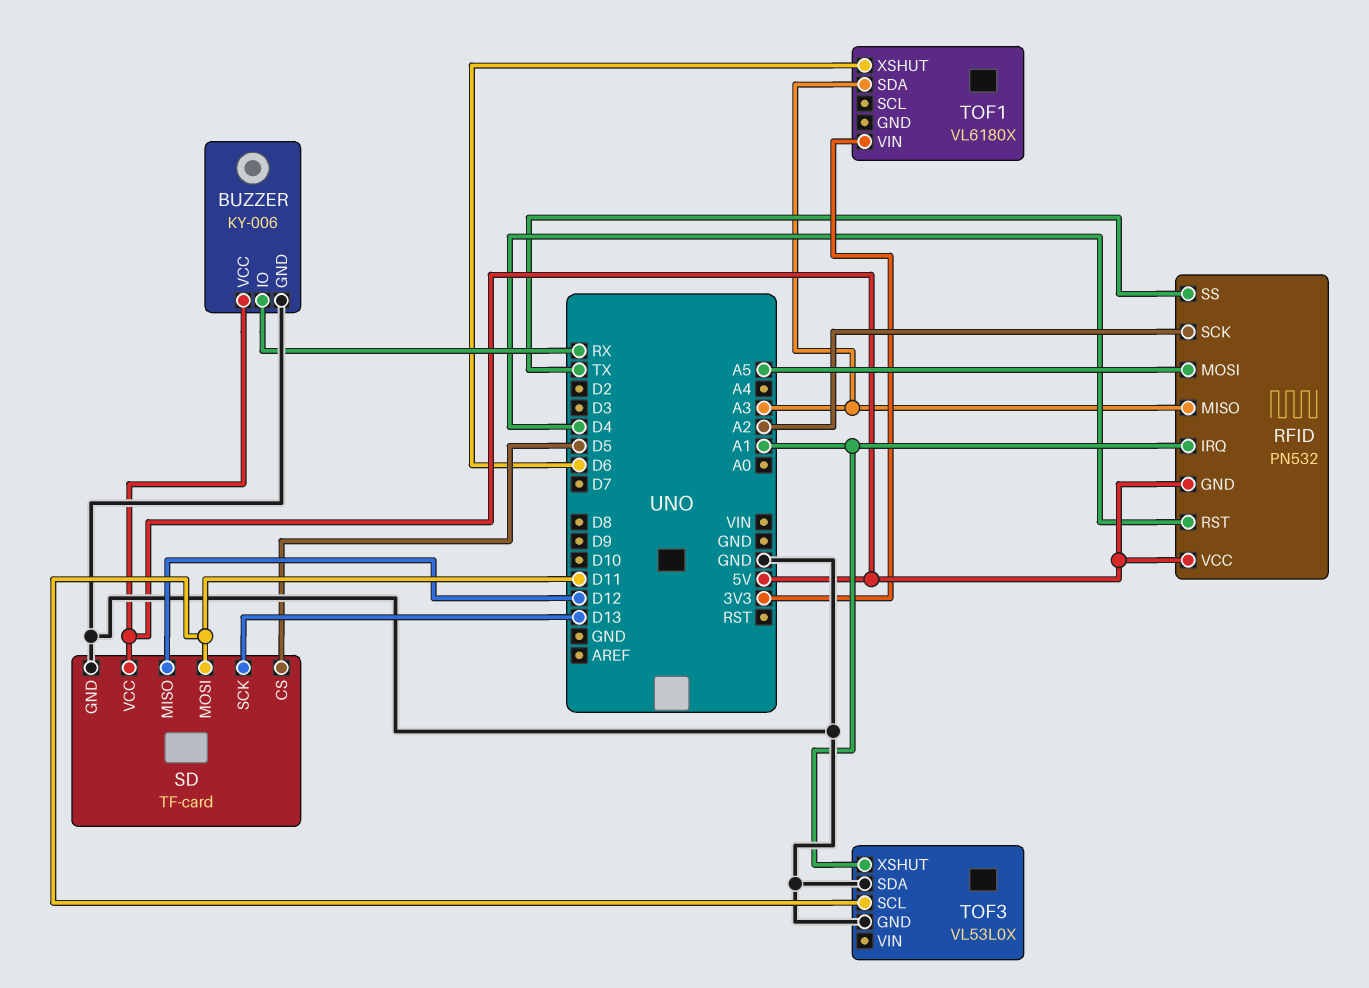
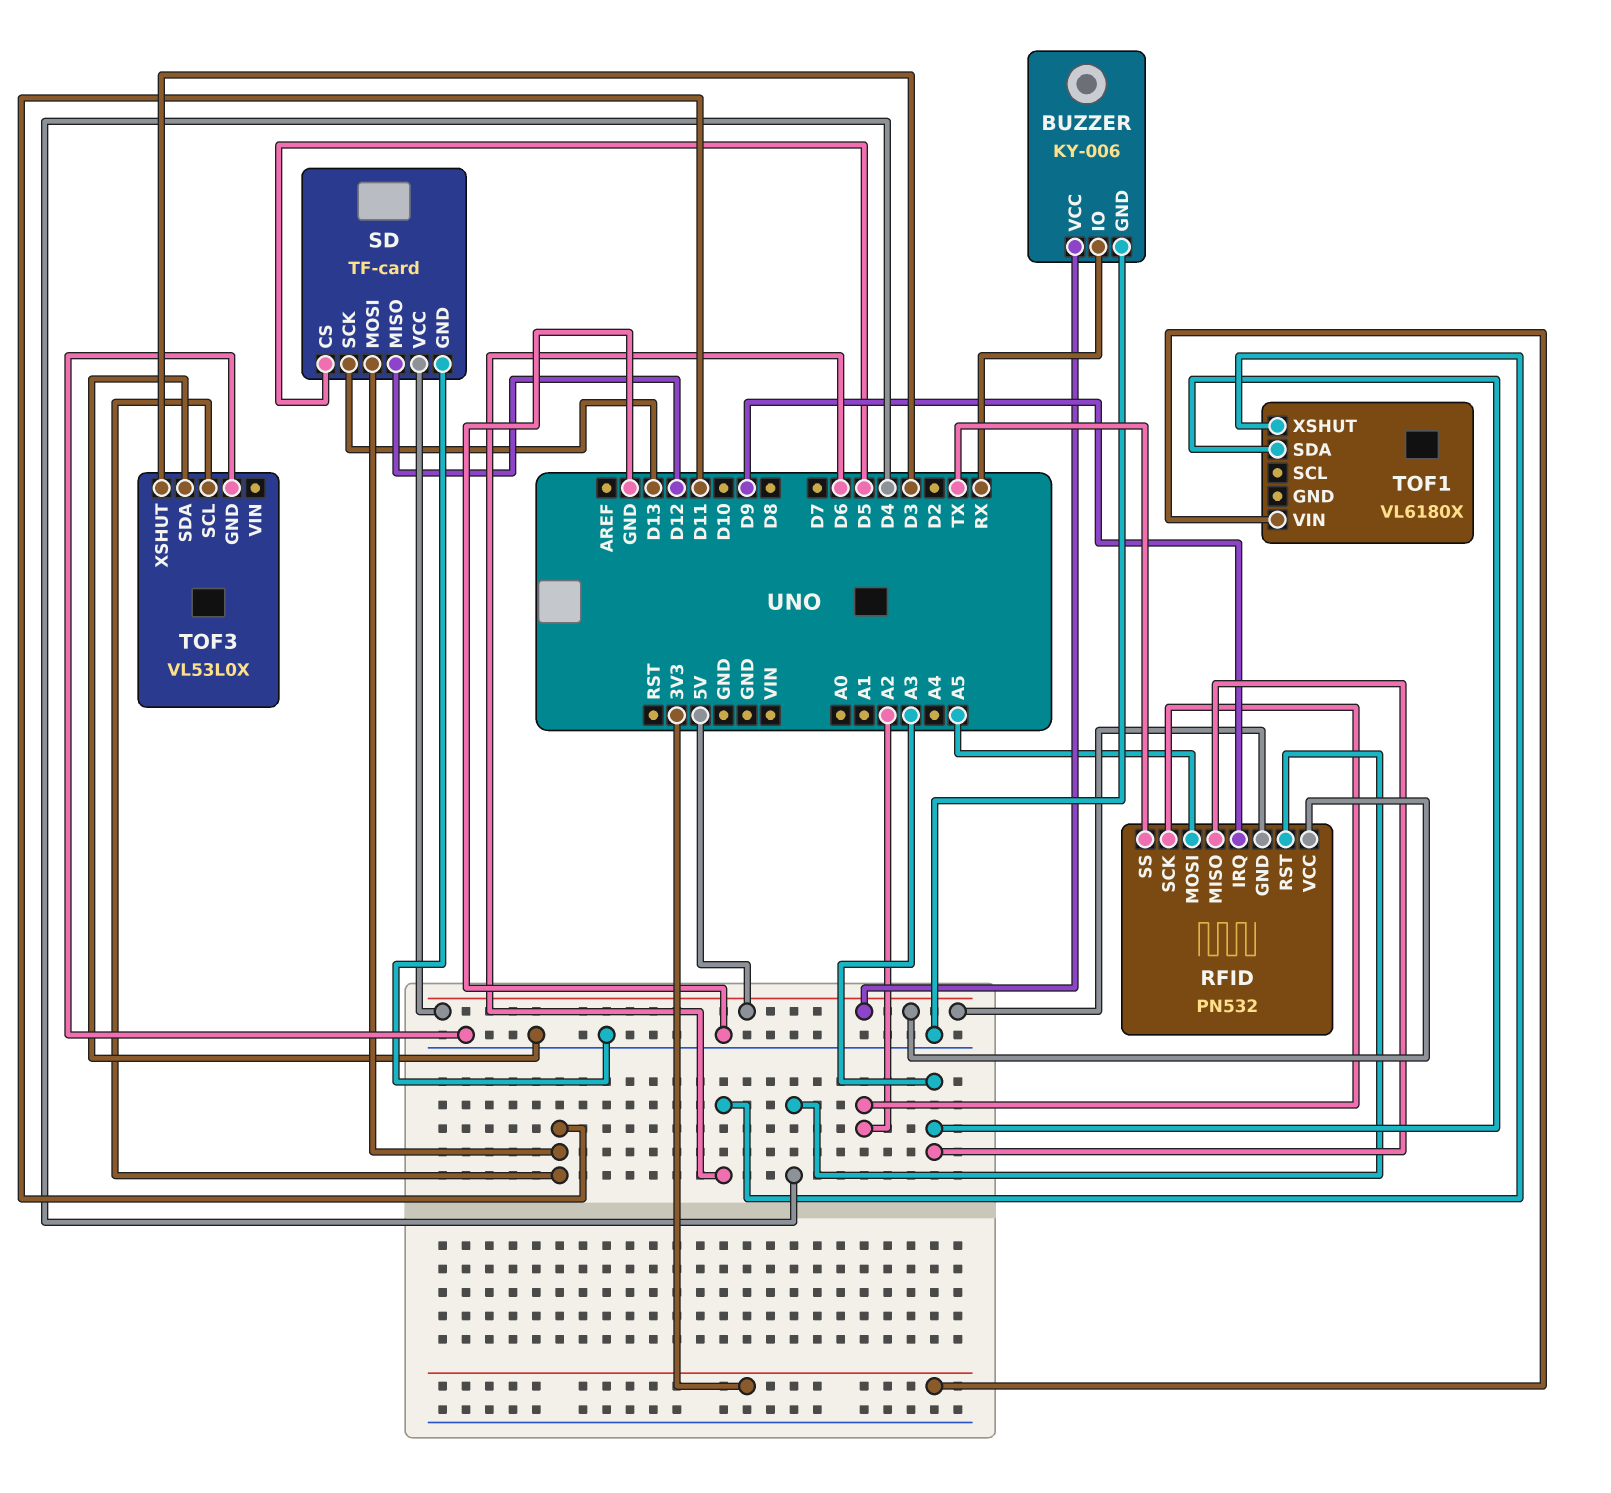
RFID pin IRQ: A1 -> D9
TOF3 pin XSHUT: A1 -> D3

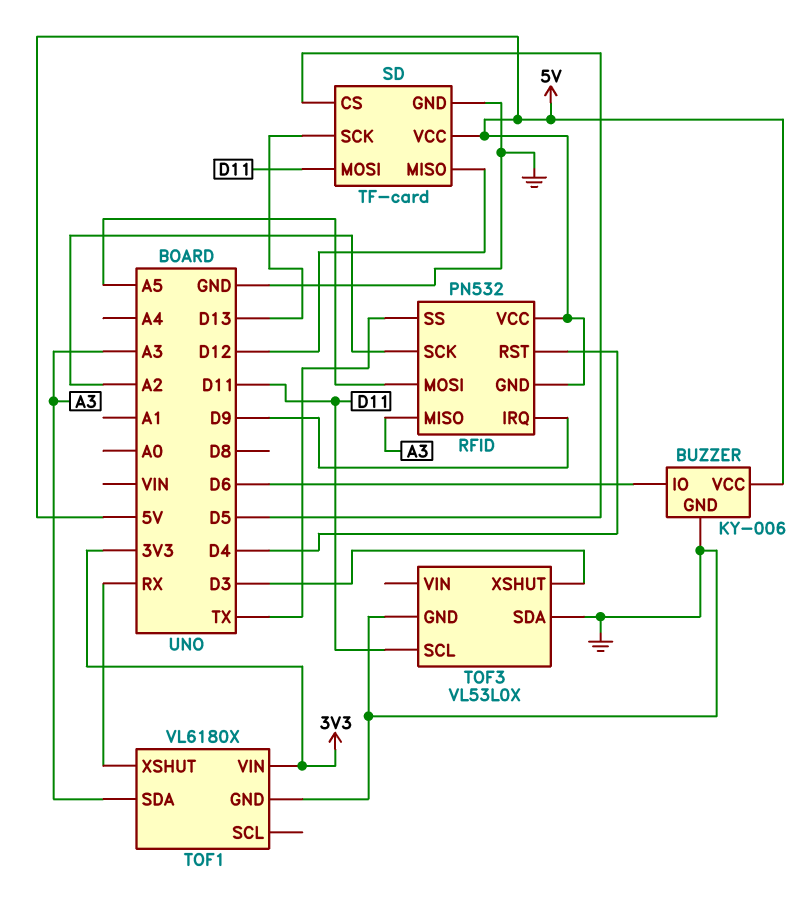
BUZZER pin IO: RX -> D6
TOF1 pin GND: none -> GND
TOF1 pin XSHUT: D6 -> RX

